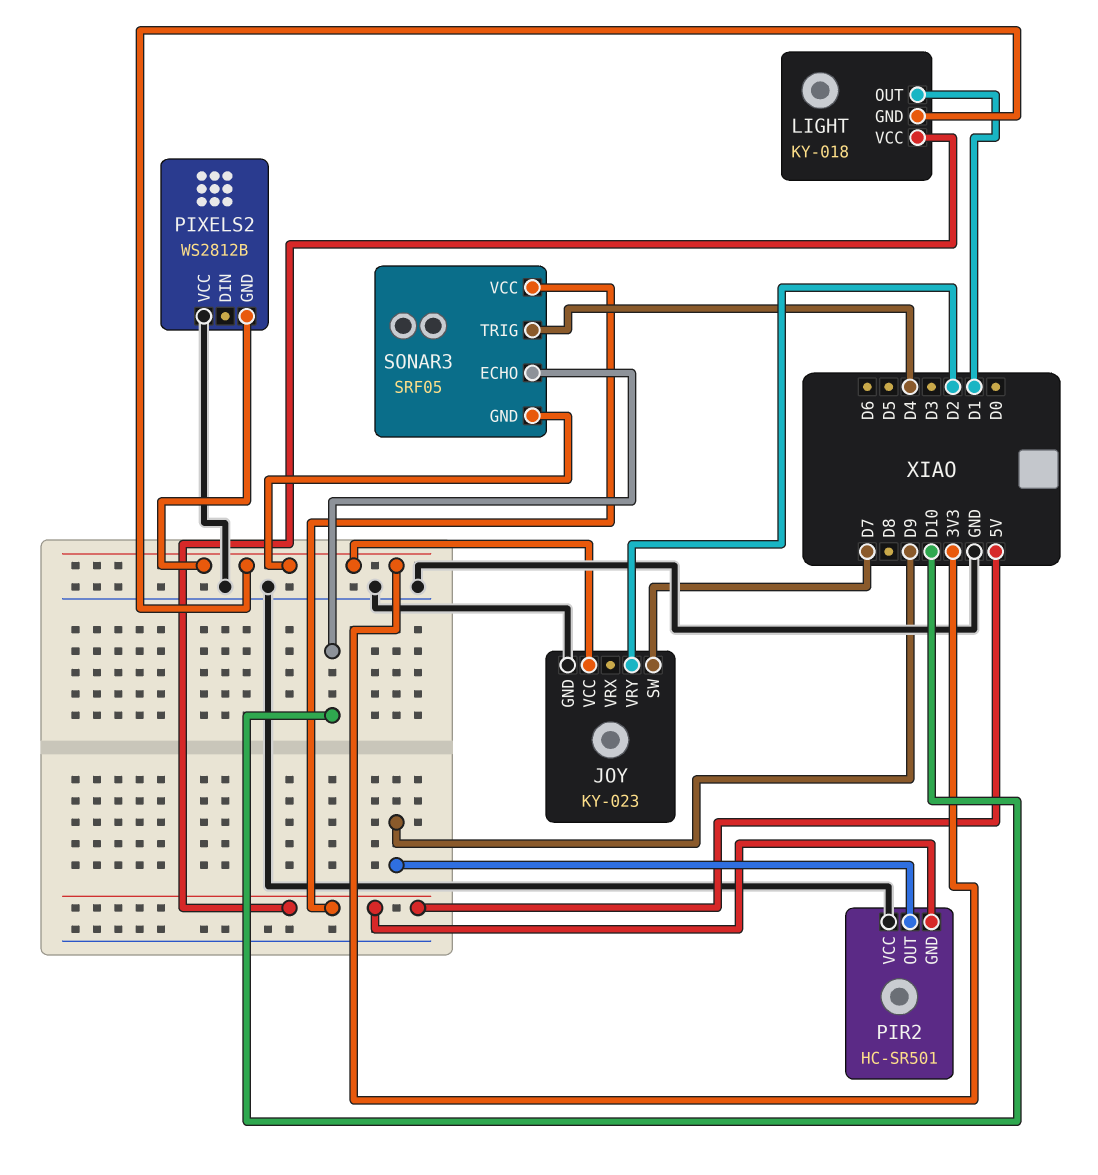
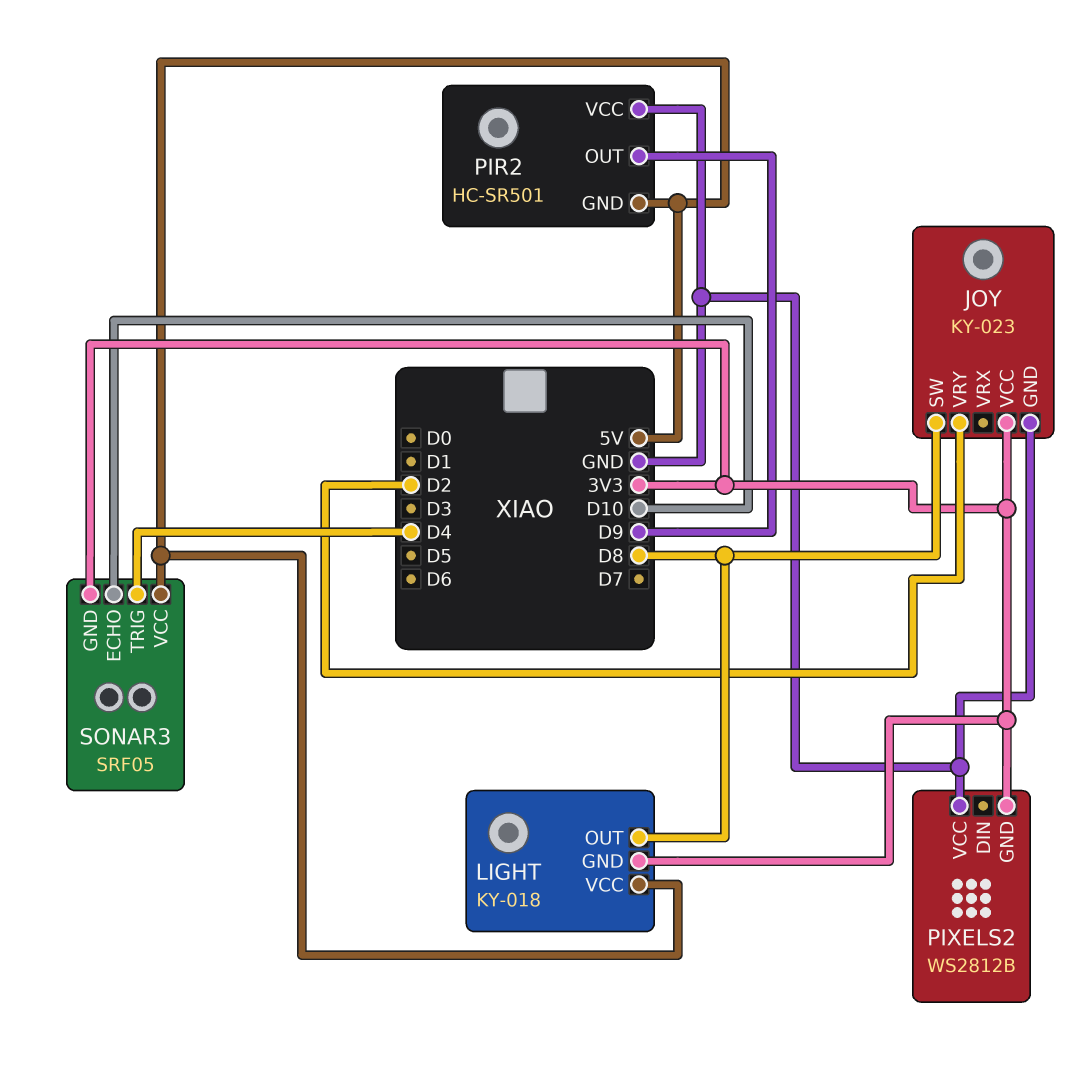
JOY pin SW: D7 -> D8
LIGHT pin OUT: D1 -> D8

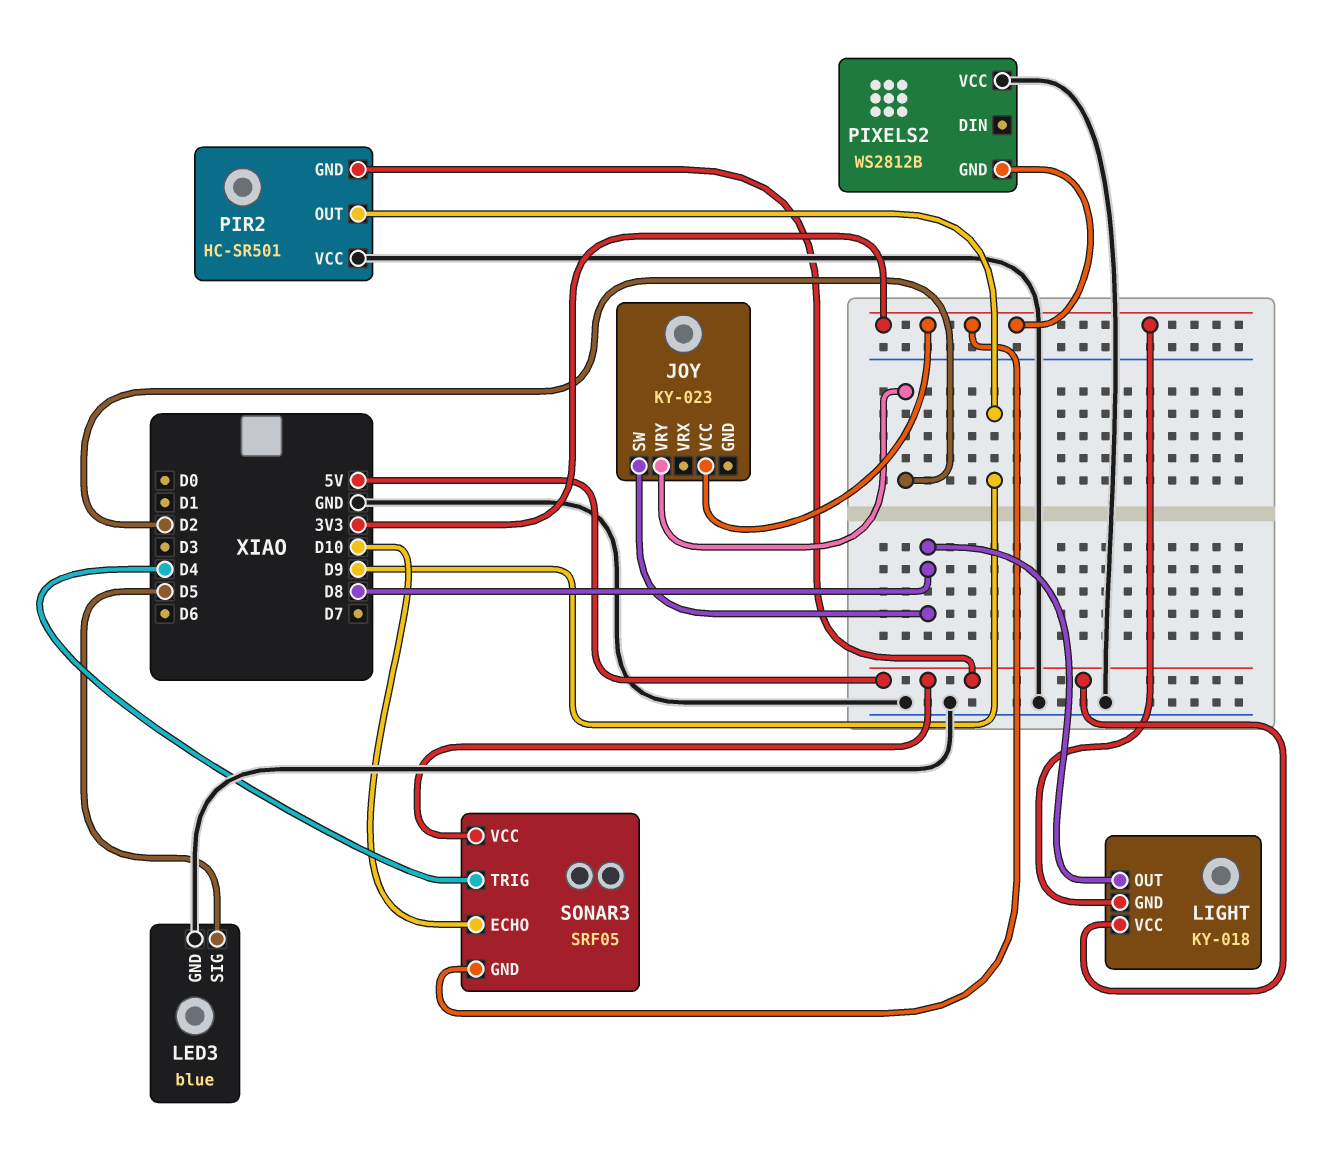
JOY pin GND: GND -> none
LED3: none -> blue
LED3 pin GND: none -> GND
LED3 pin SIG: none -> D5

